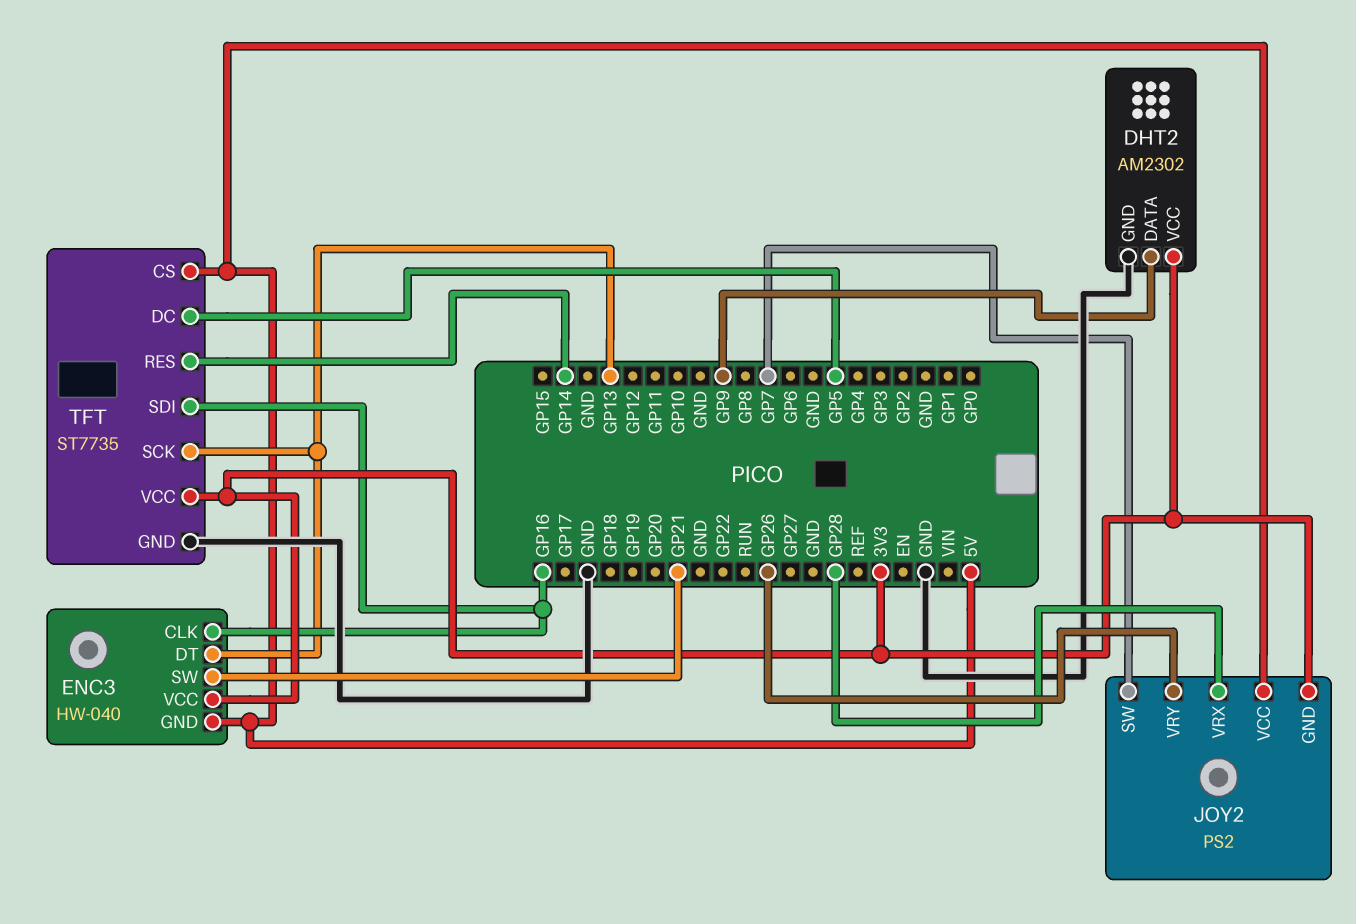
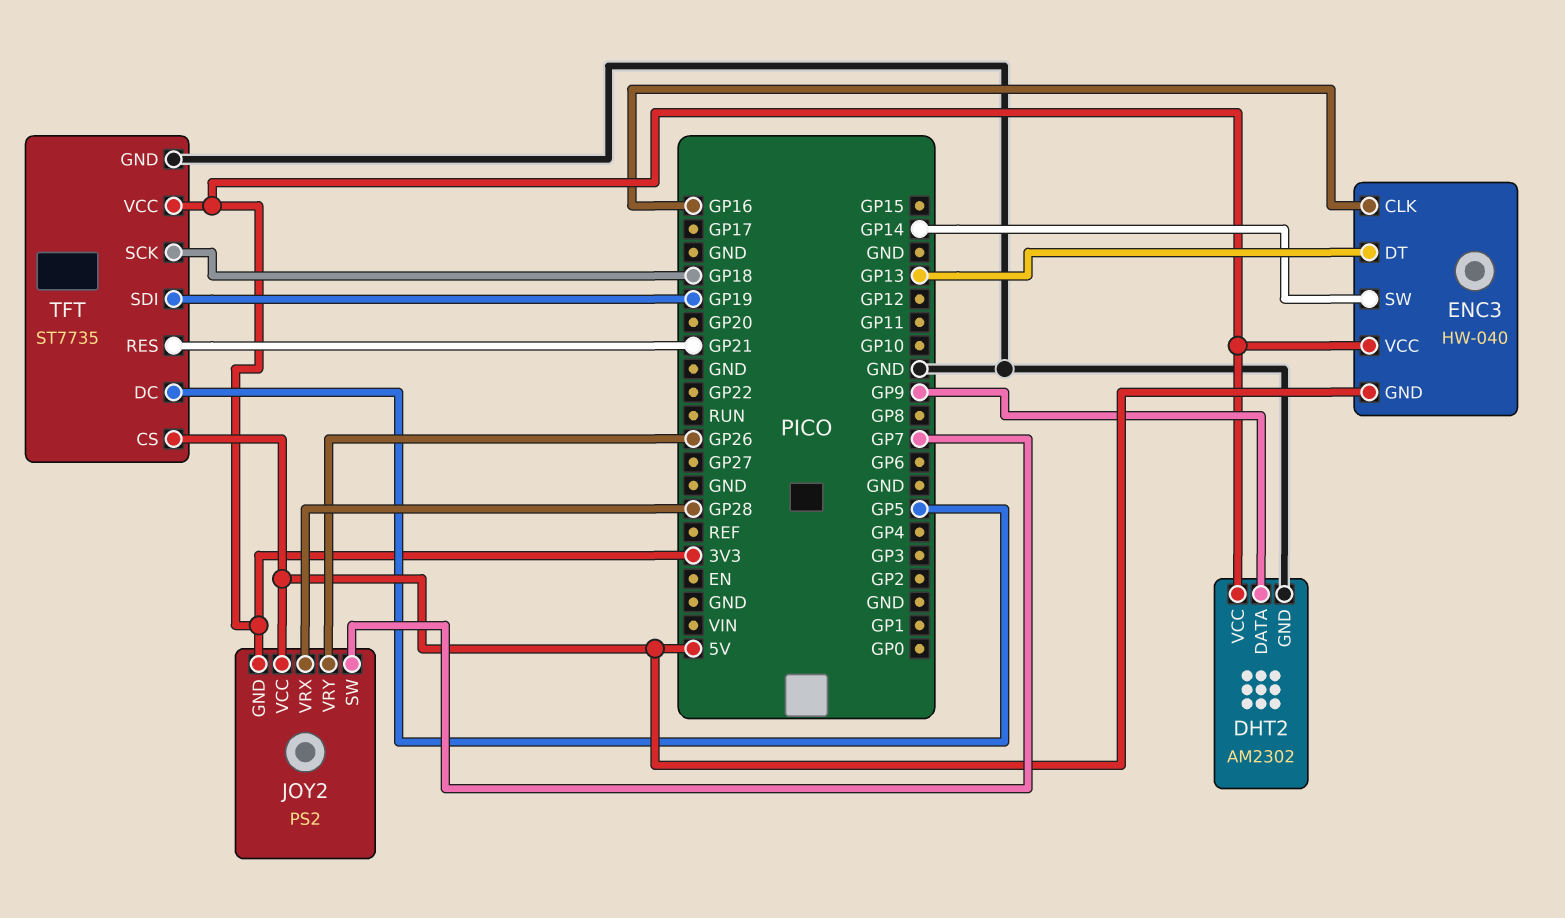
ENC3 pin SW: GP21 -> GP14
TFT pin RES: GP14 -> GP21
TFT pin SCK: GP13 -> GP18
TFT pin SDI: GP16 -> GP19

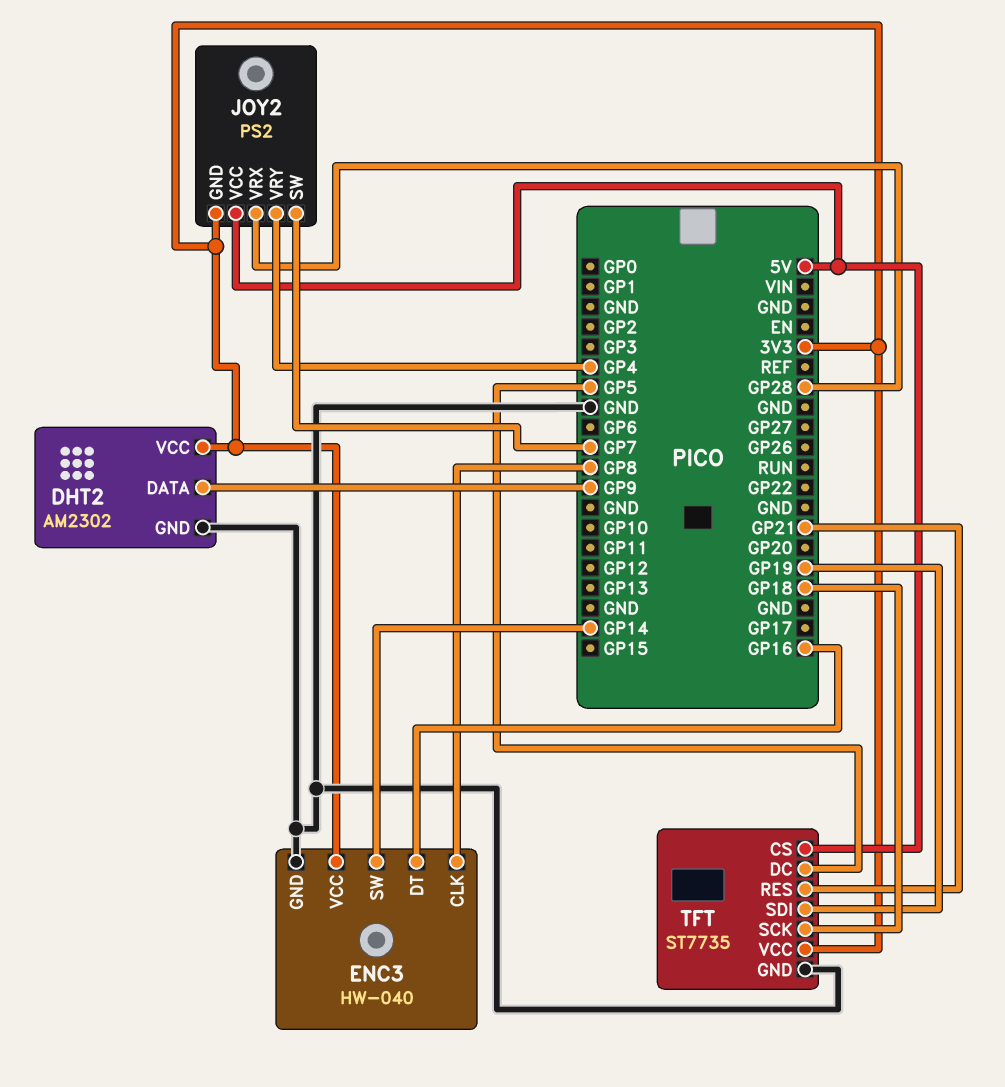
ENC3 pin CLK: GP16 -> GP8
ENC3 pin DT: GP13 -> GP16
ENC3 pin GND: 5V -> GND
JOY2 pin VRY: GP26 -> GP4

